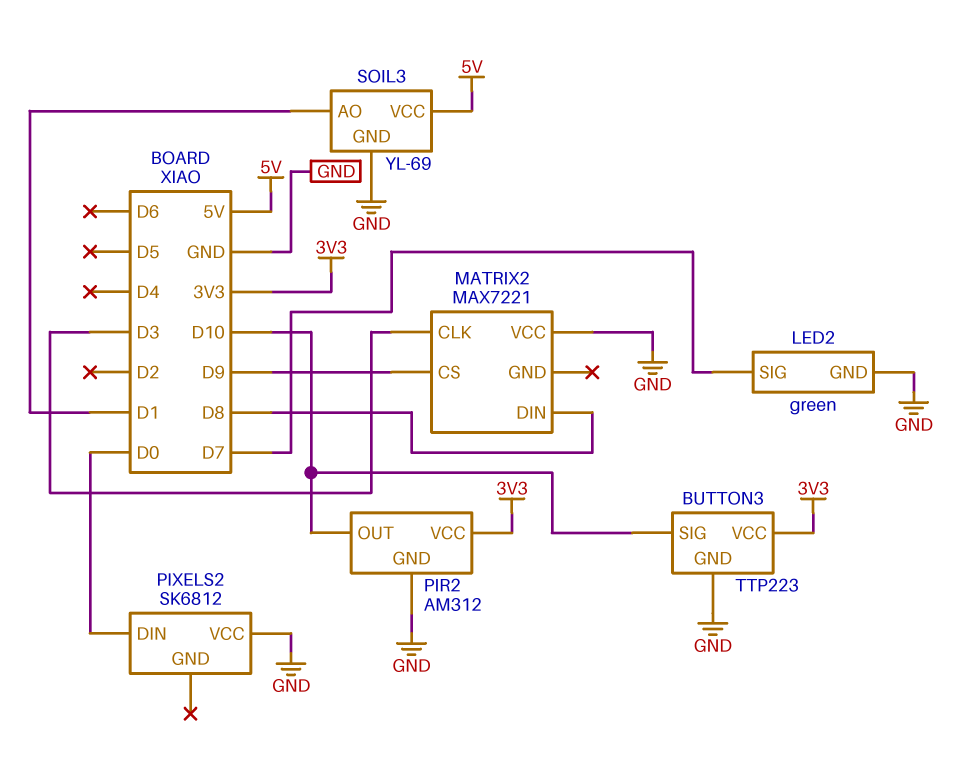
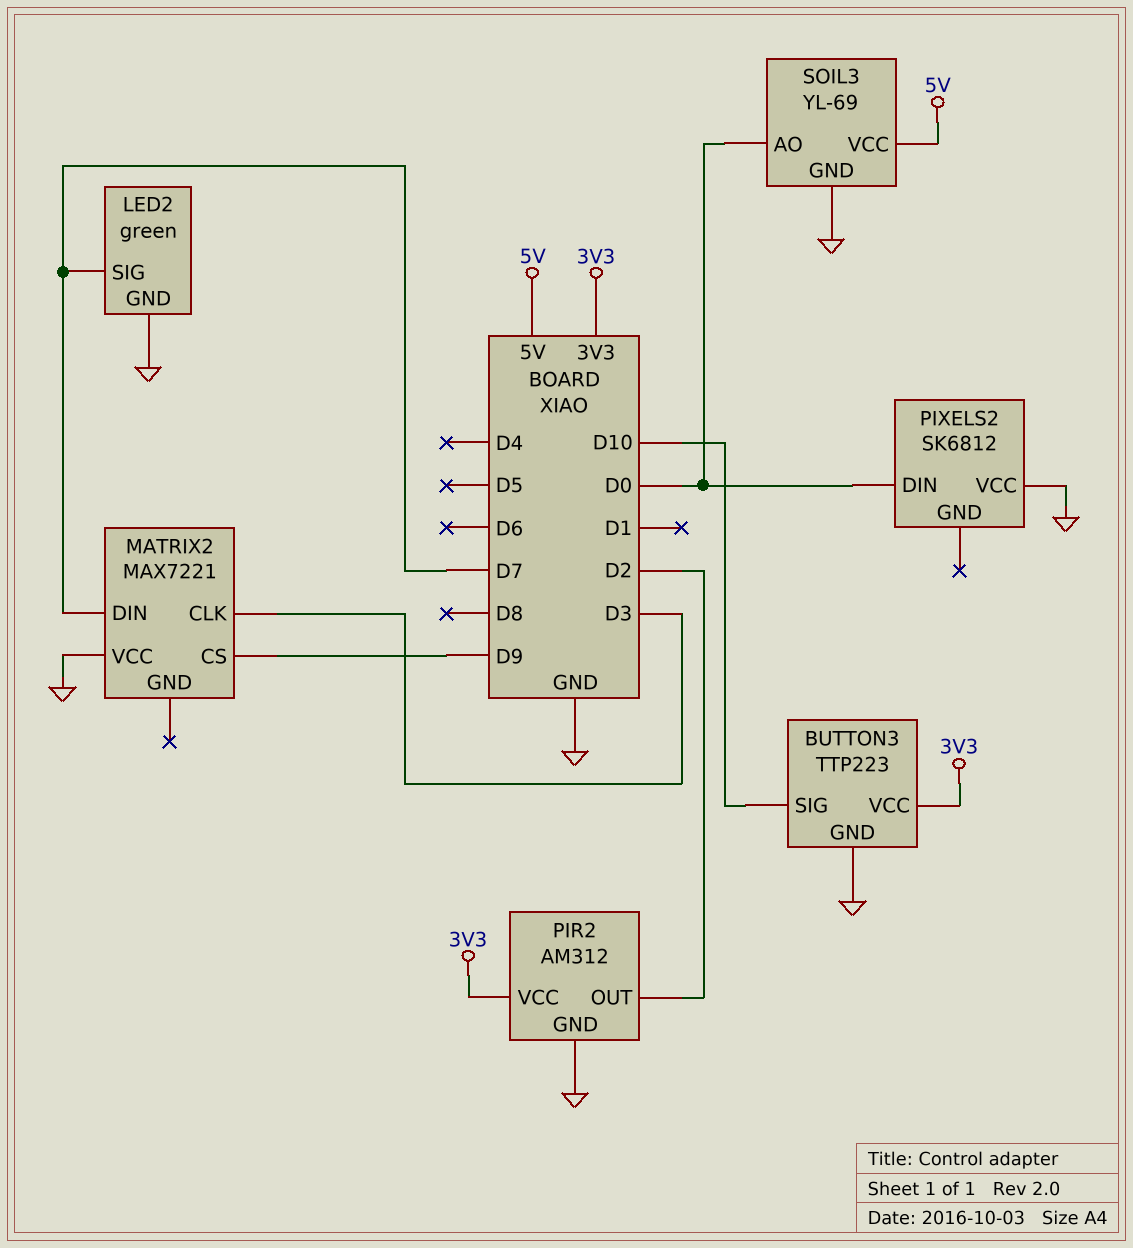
MATRIX2 pin DIN: D8 -> D7
PIR2 pin OUT: D10 -> D2
SOIL3 pin AO: D1 -> D0

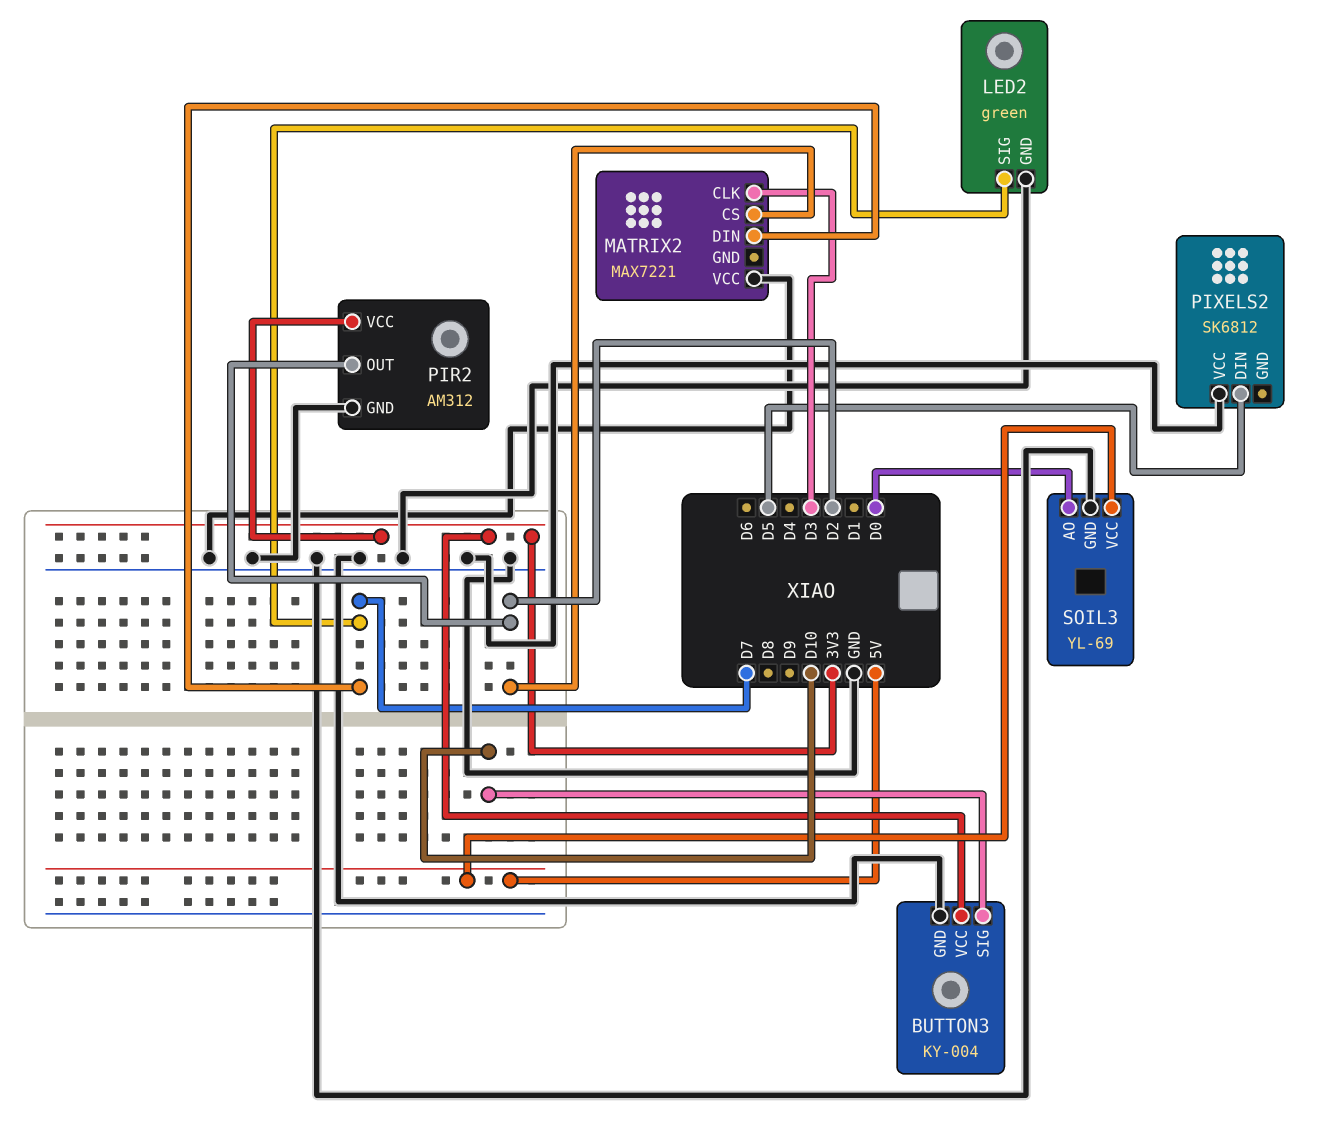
BUTTON3: TTP223 -> KY-004
MATRIX2 pin CS: D9 -> D2
PIXELS2 pin DIN: D0 -> D5

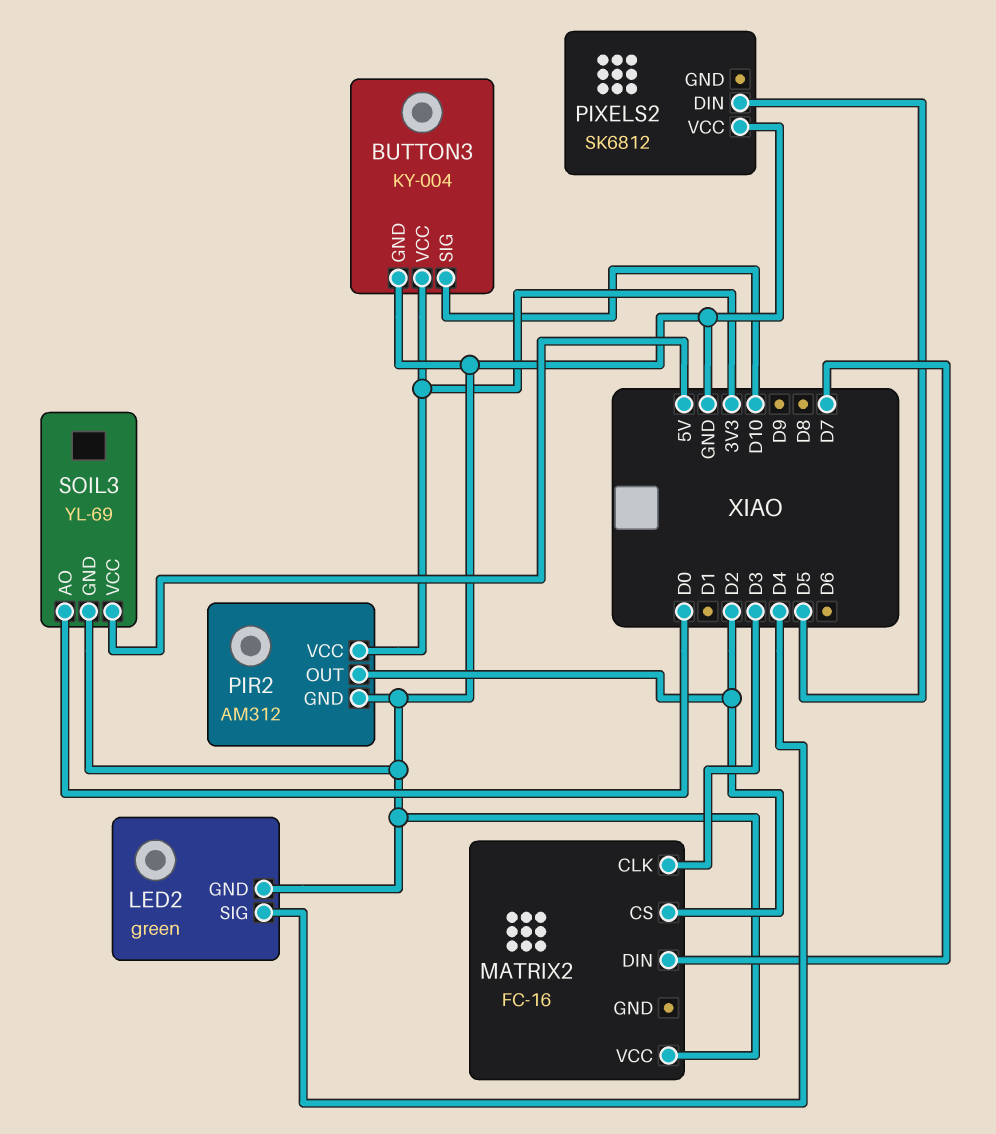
LED2 pin SIG: D7 -> D4
MATRIX2: MAX7221 -> FC-16

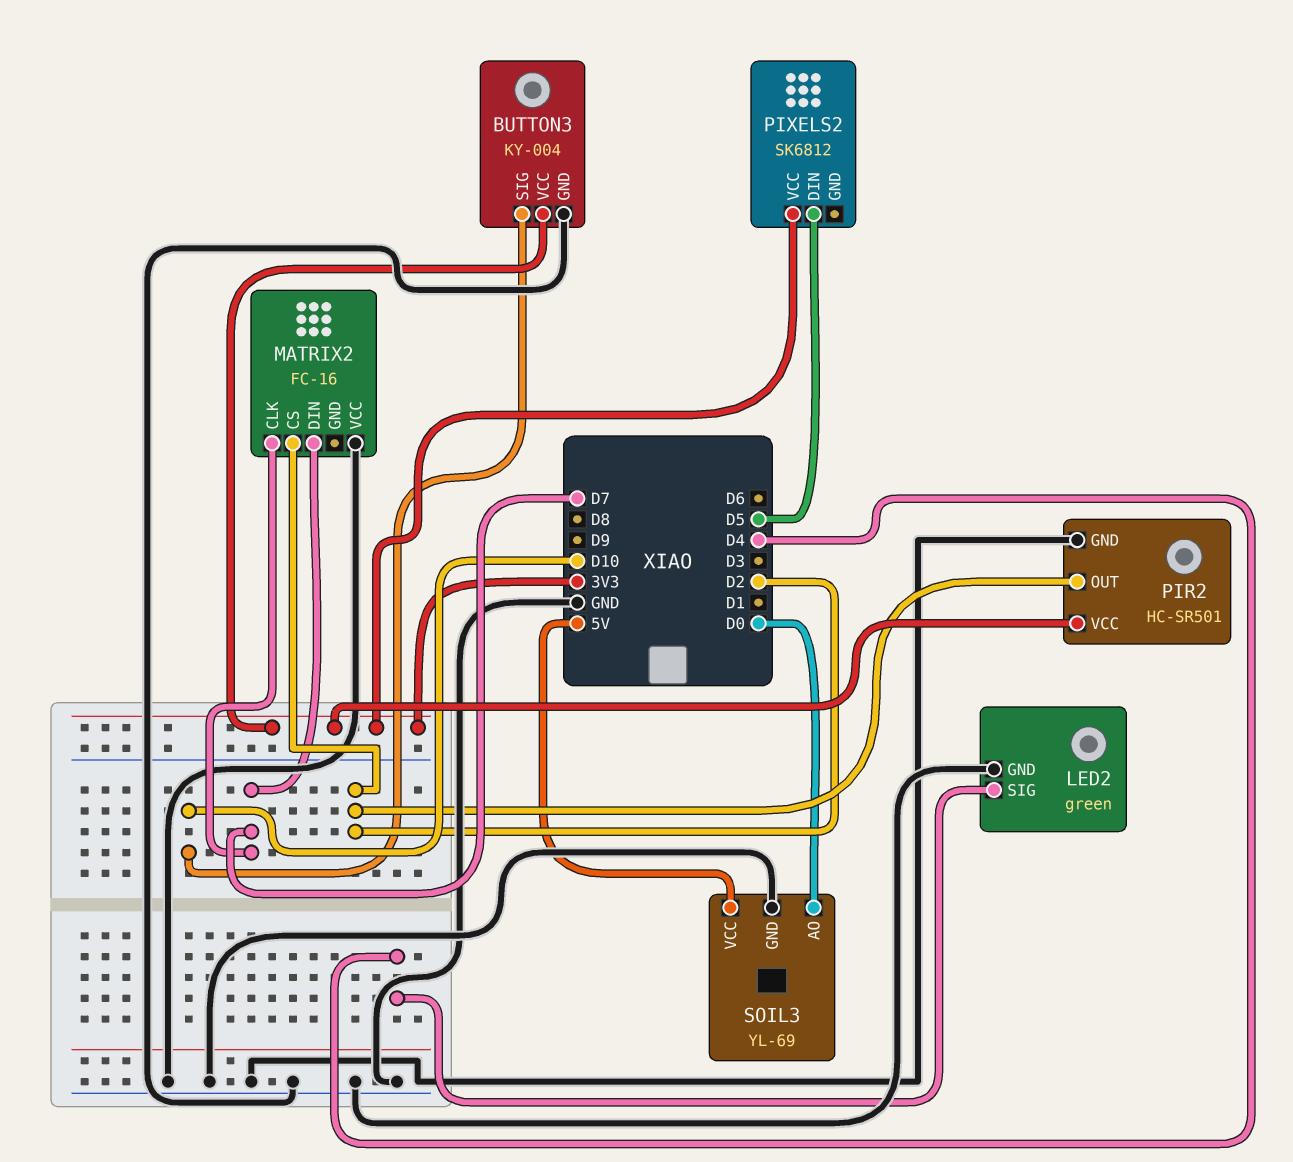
MATRIX2 pin CLK: D3 -> D7
PIR2: AM312 -> HC-SR501
PIXELS2 pin VCC: GND -> 3V3

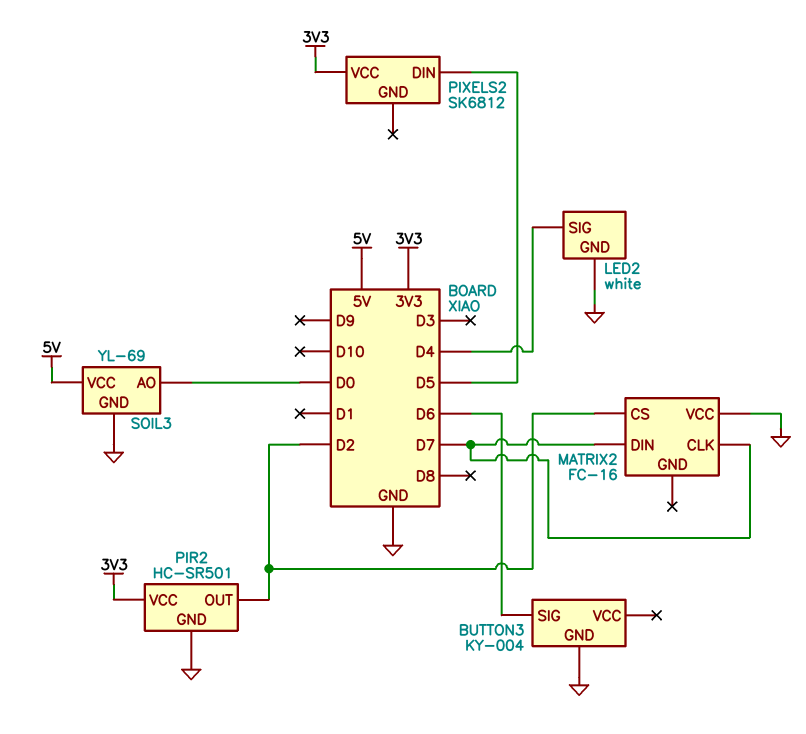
BUTTON3 pin SIG: D10 -> D6
BUTTON3 pin VCC: 3V3 -> none
LED2: green -> white

